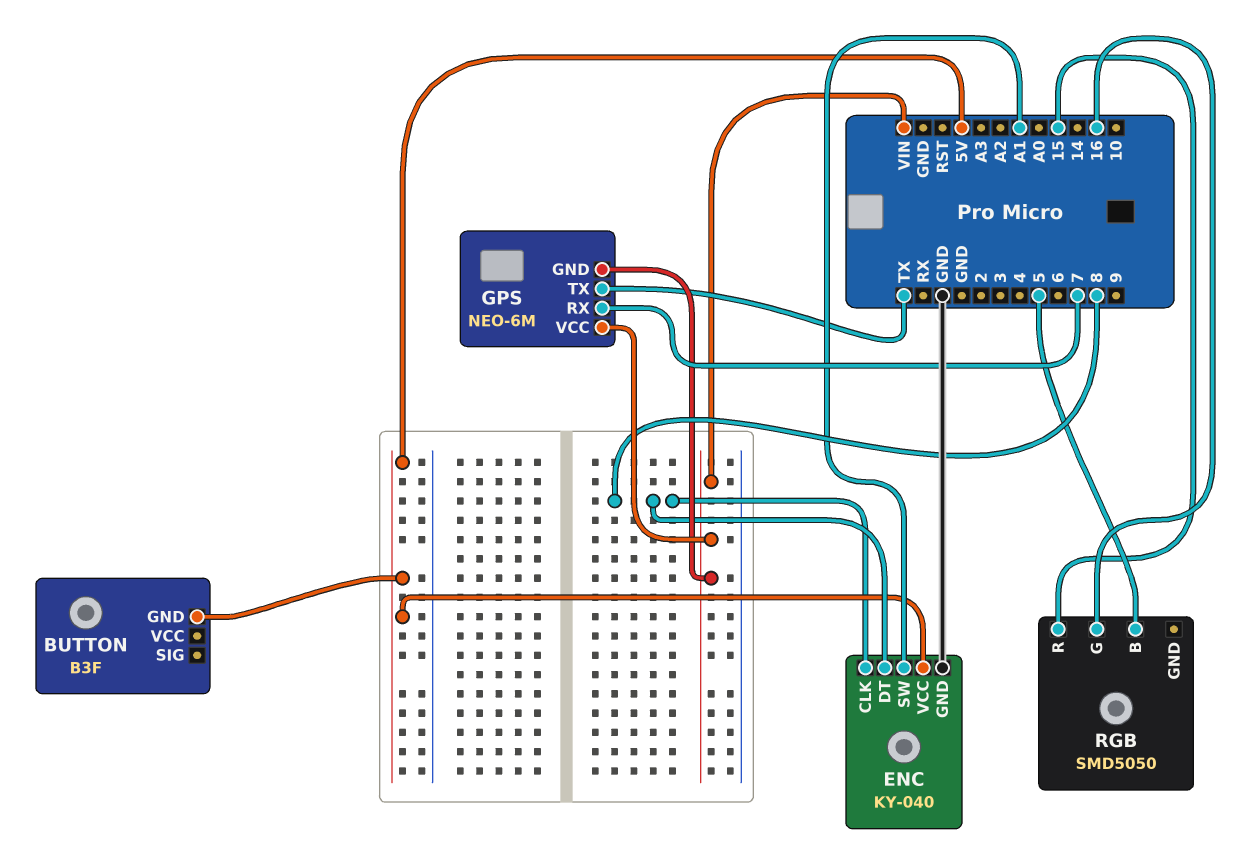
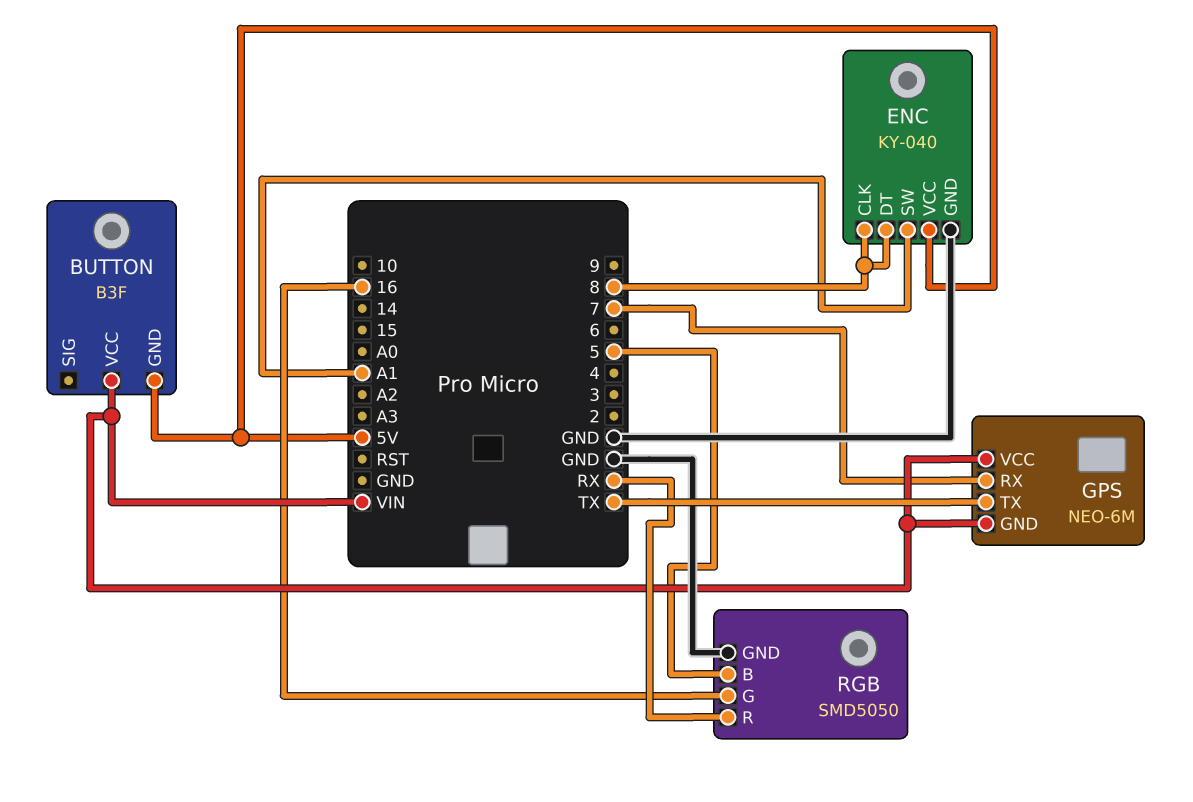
BUTTON pin VCC: none -> VIN
RGB pin GND: none -> GND
RGB pin R: 15 -> RX

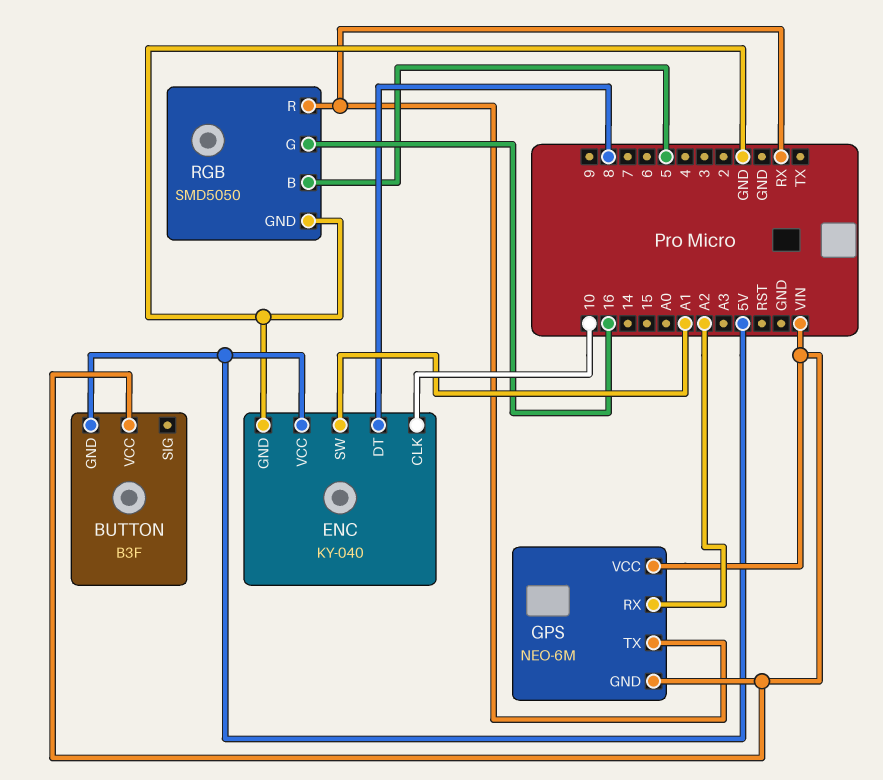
ENC pin CLK: 8 -> 10
GPS pin RX: 7 -> A2
GPS pin TX: TX -> RX

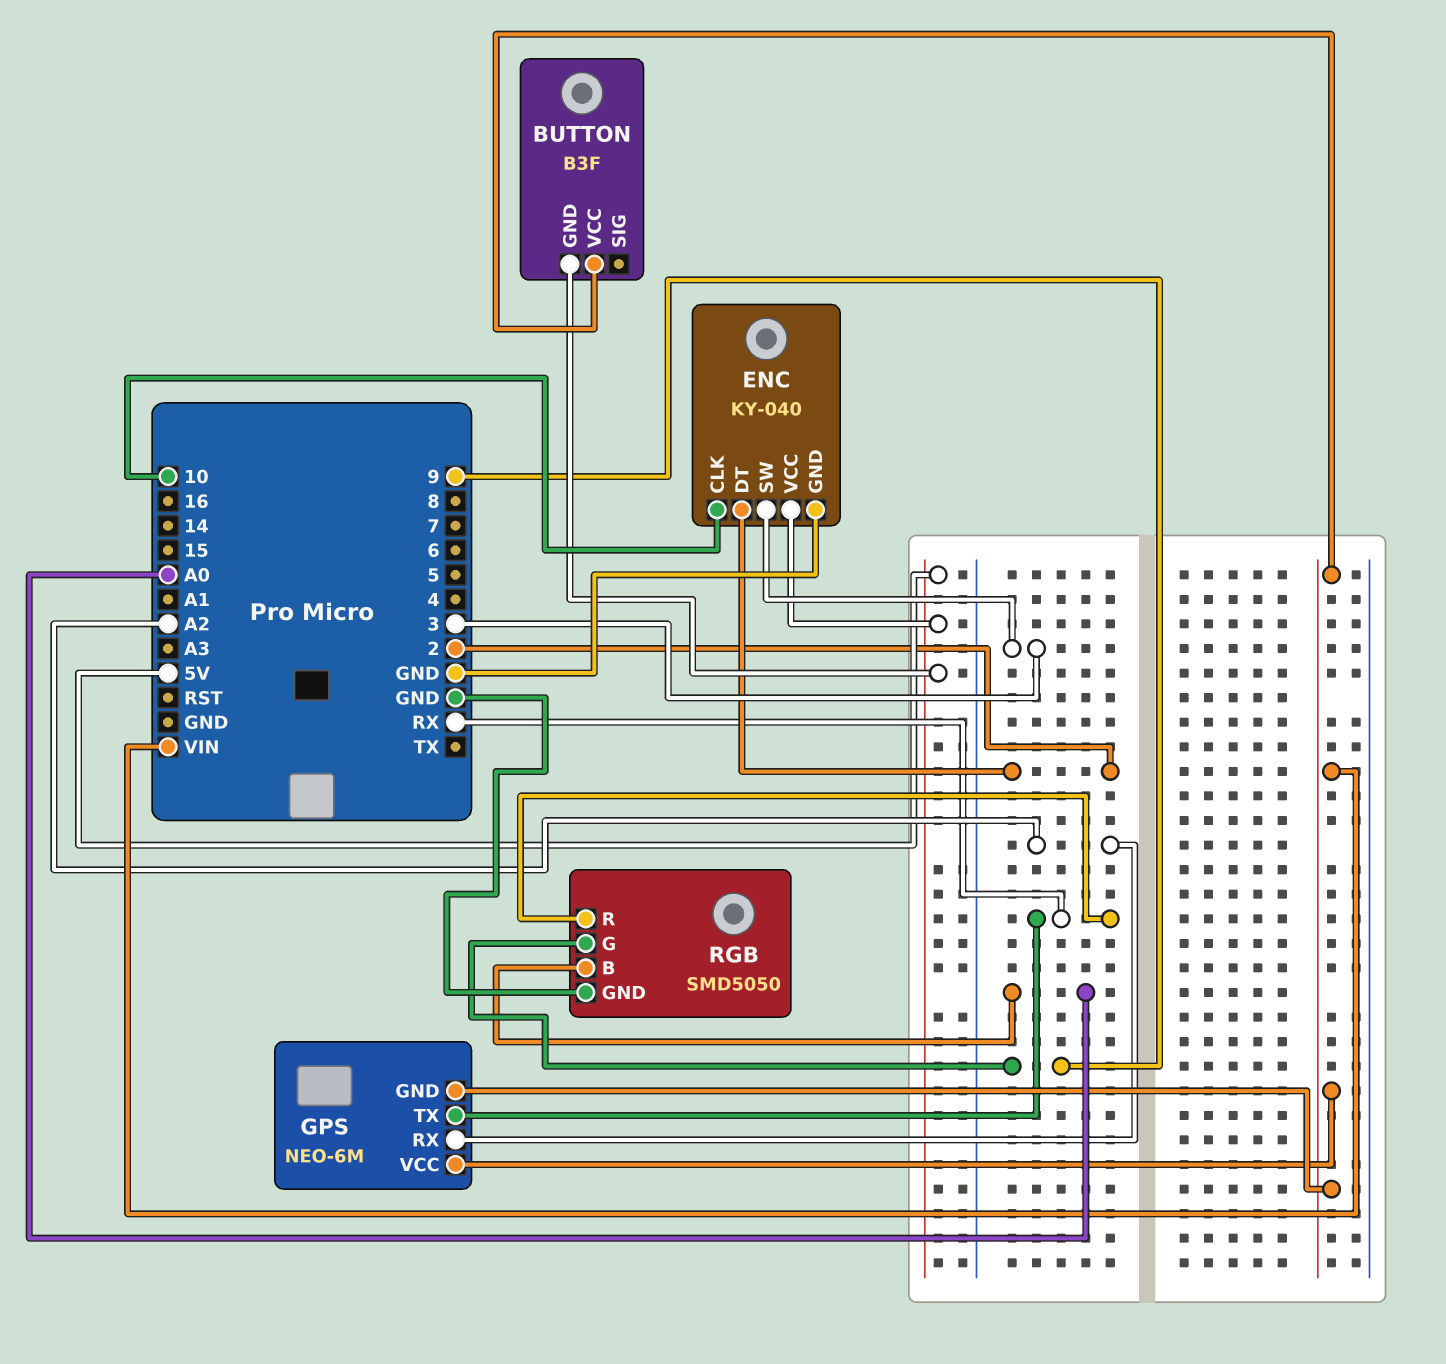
ENC pin DT: 8 -> 2
ENC pin SW: A1 -> 3
RGB pin B: 5 -> A0
RGB pin G: 16 -> 9

